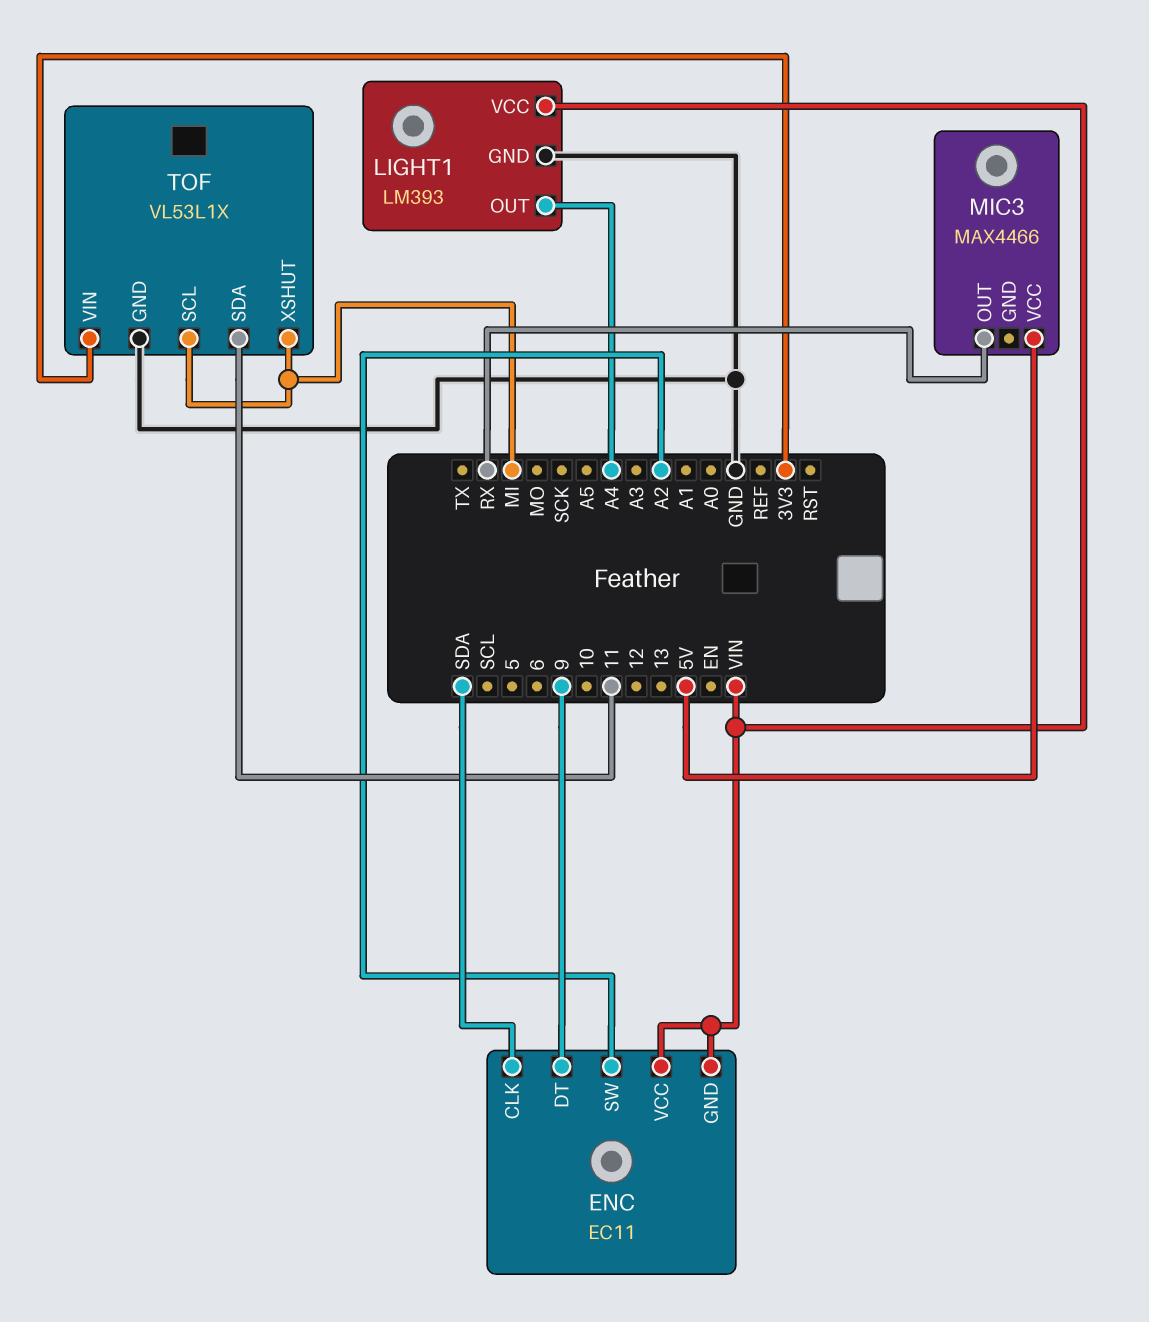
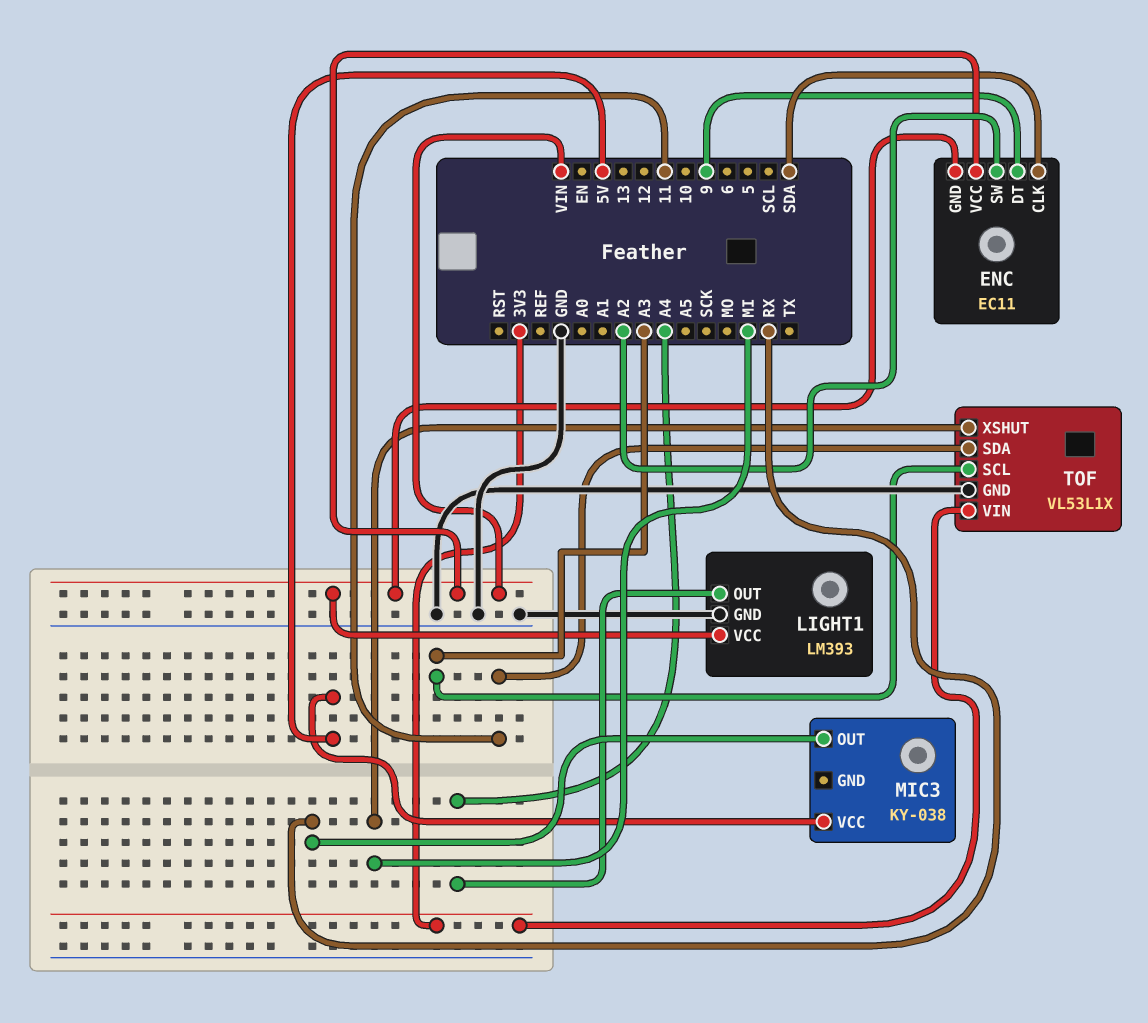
MIC3: MAX4466 -> KY-038
TOF pin SCL: MI -> A3

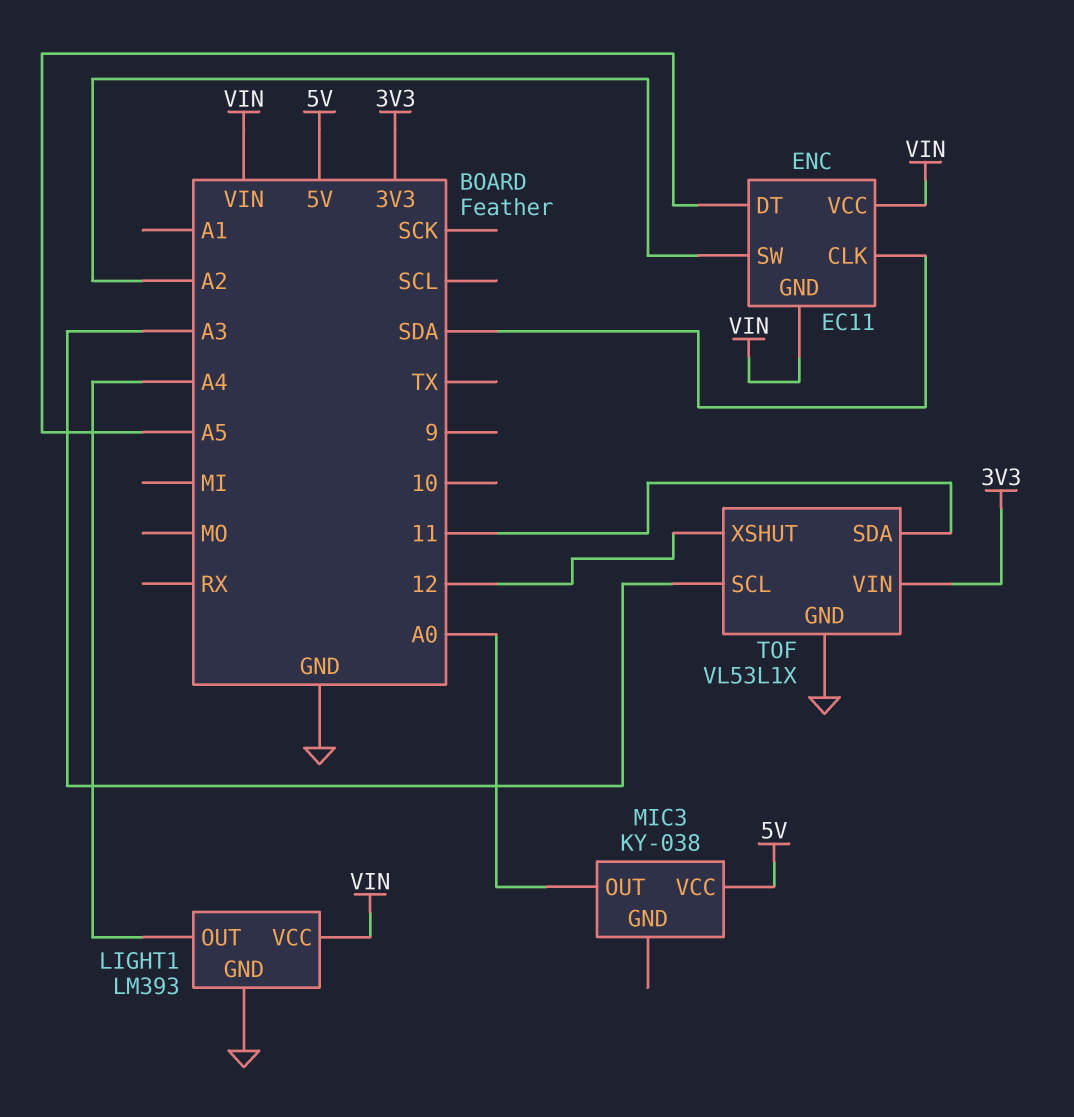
ENC pin DT: 9 -> A5
MIC3 pin OUT: RX -> A0
TOF pin XSHUT: MI -> 12

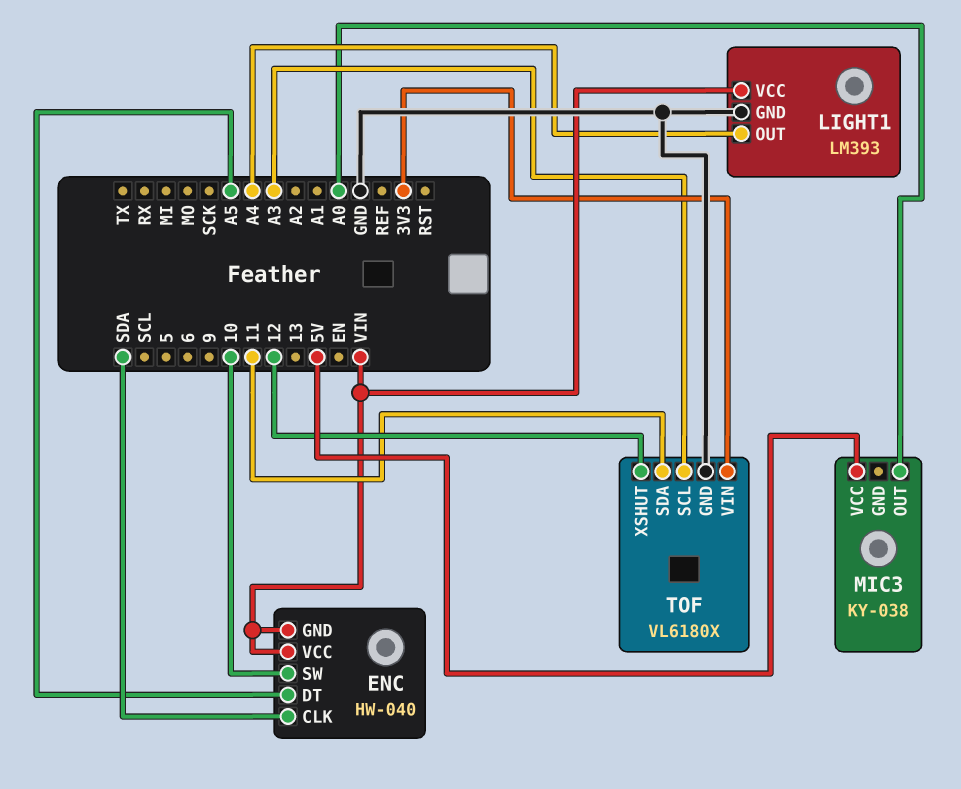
ENC: EC11 -> HW-040
ENC pin SW: A2 -> 10
TOF: VL53L1X -> VL6180X

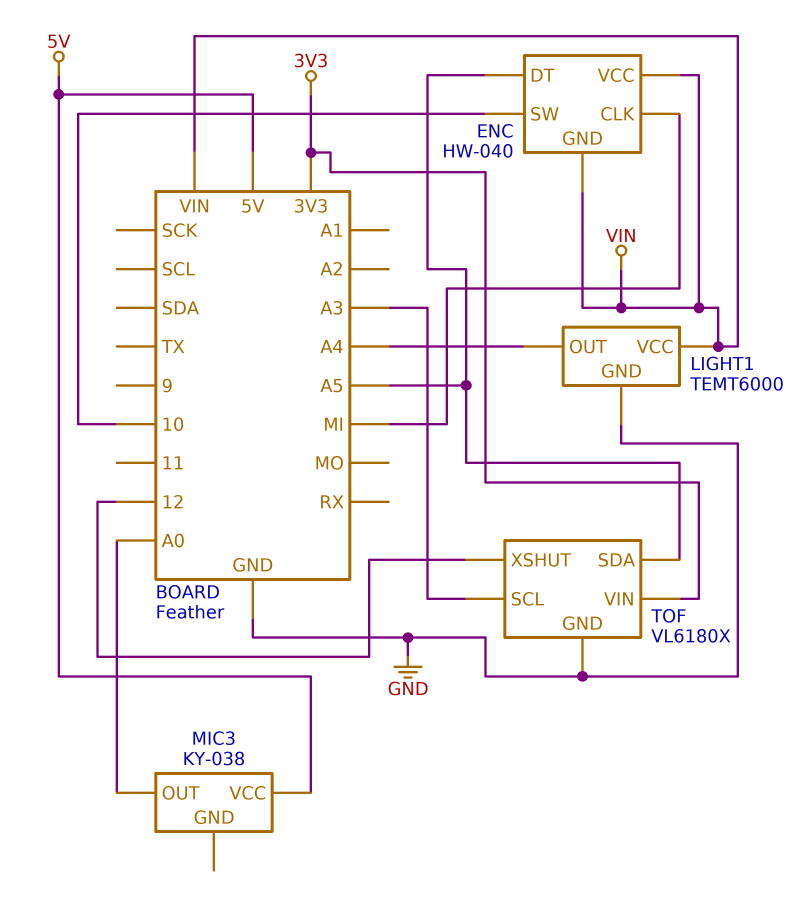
ENC pin CLK: SDA -> MI
LIGHT1: LM393 -> TEMT6000
TOF pin SDA: 11 -> A5

